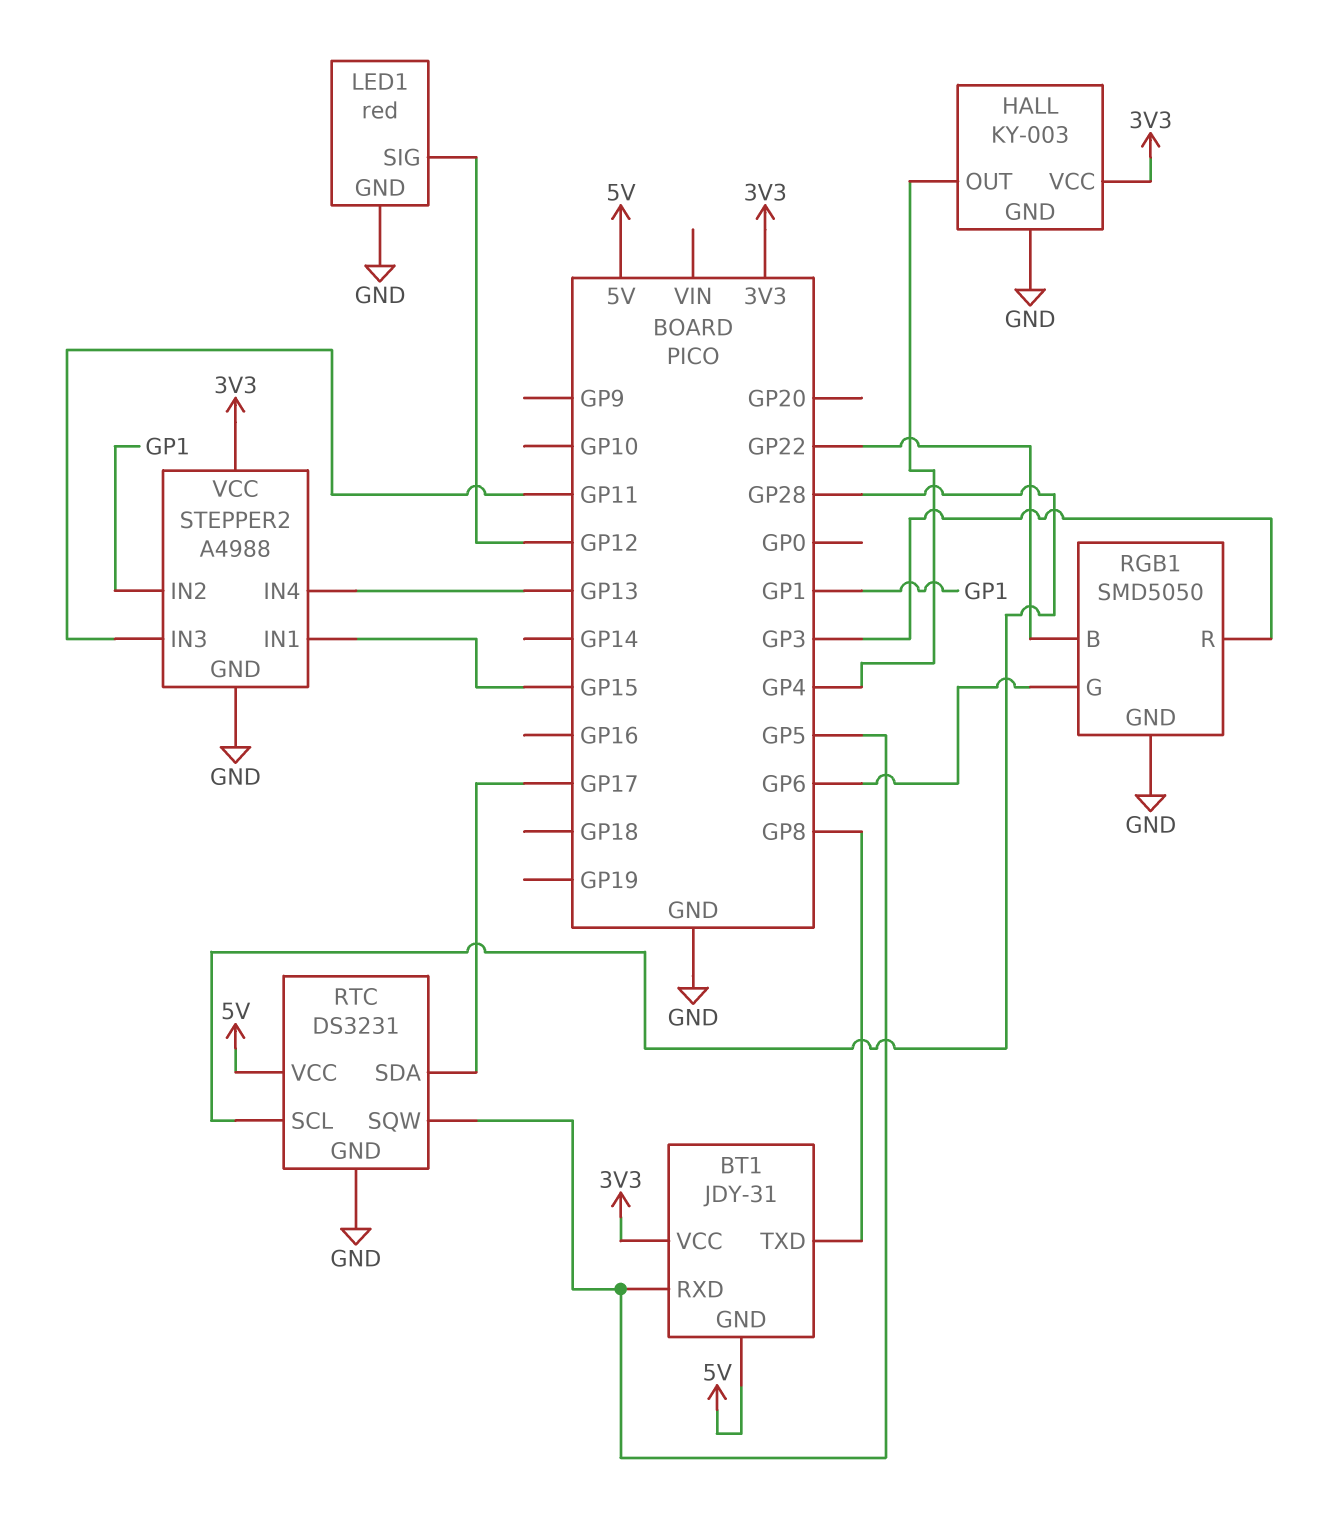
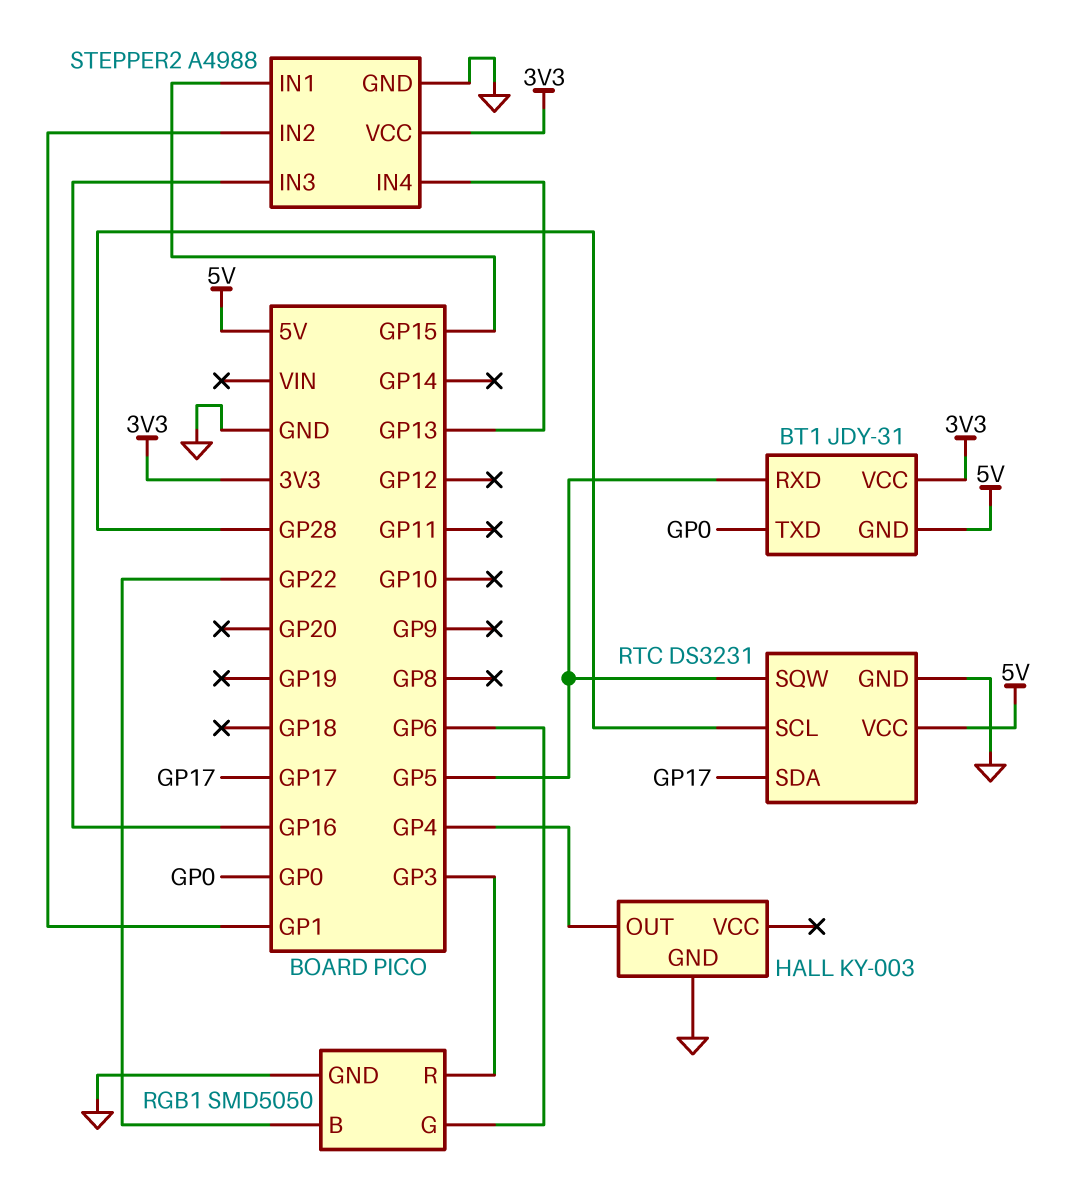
BT1 pin TXD: GP8 -> GP0
HALL pin VCC: 3V3 -> none
LED1: red -> none
LED1 pin GND: GND -> none
LED1 pin SIG: GP12 -> none
STEPPER2 pin IN3: GP11 -> GP16

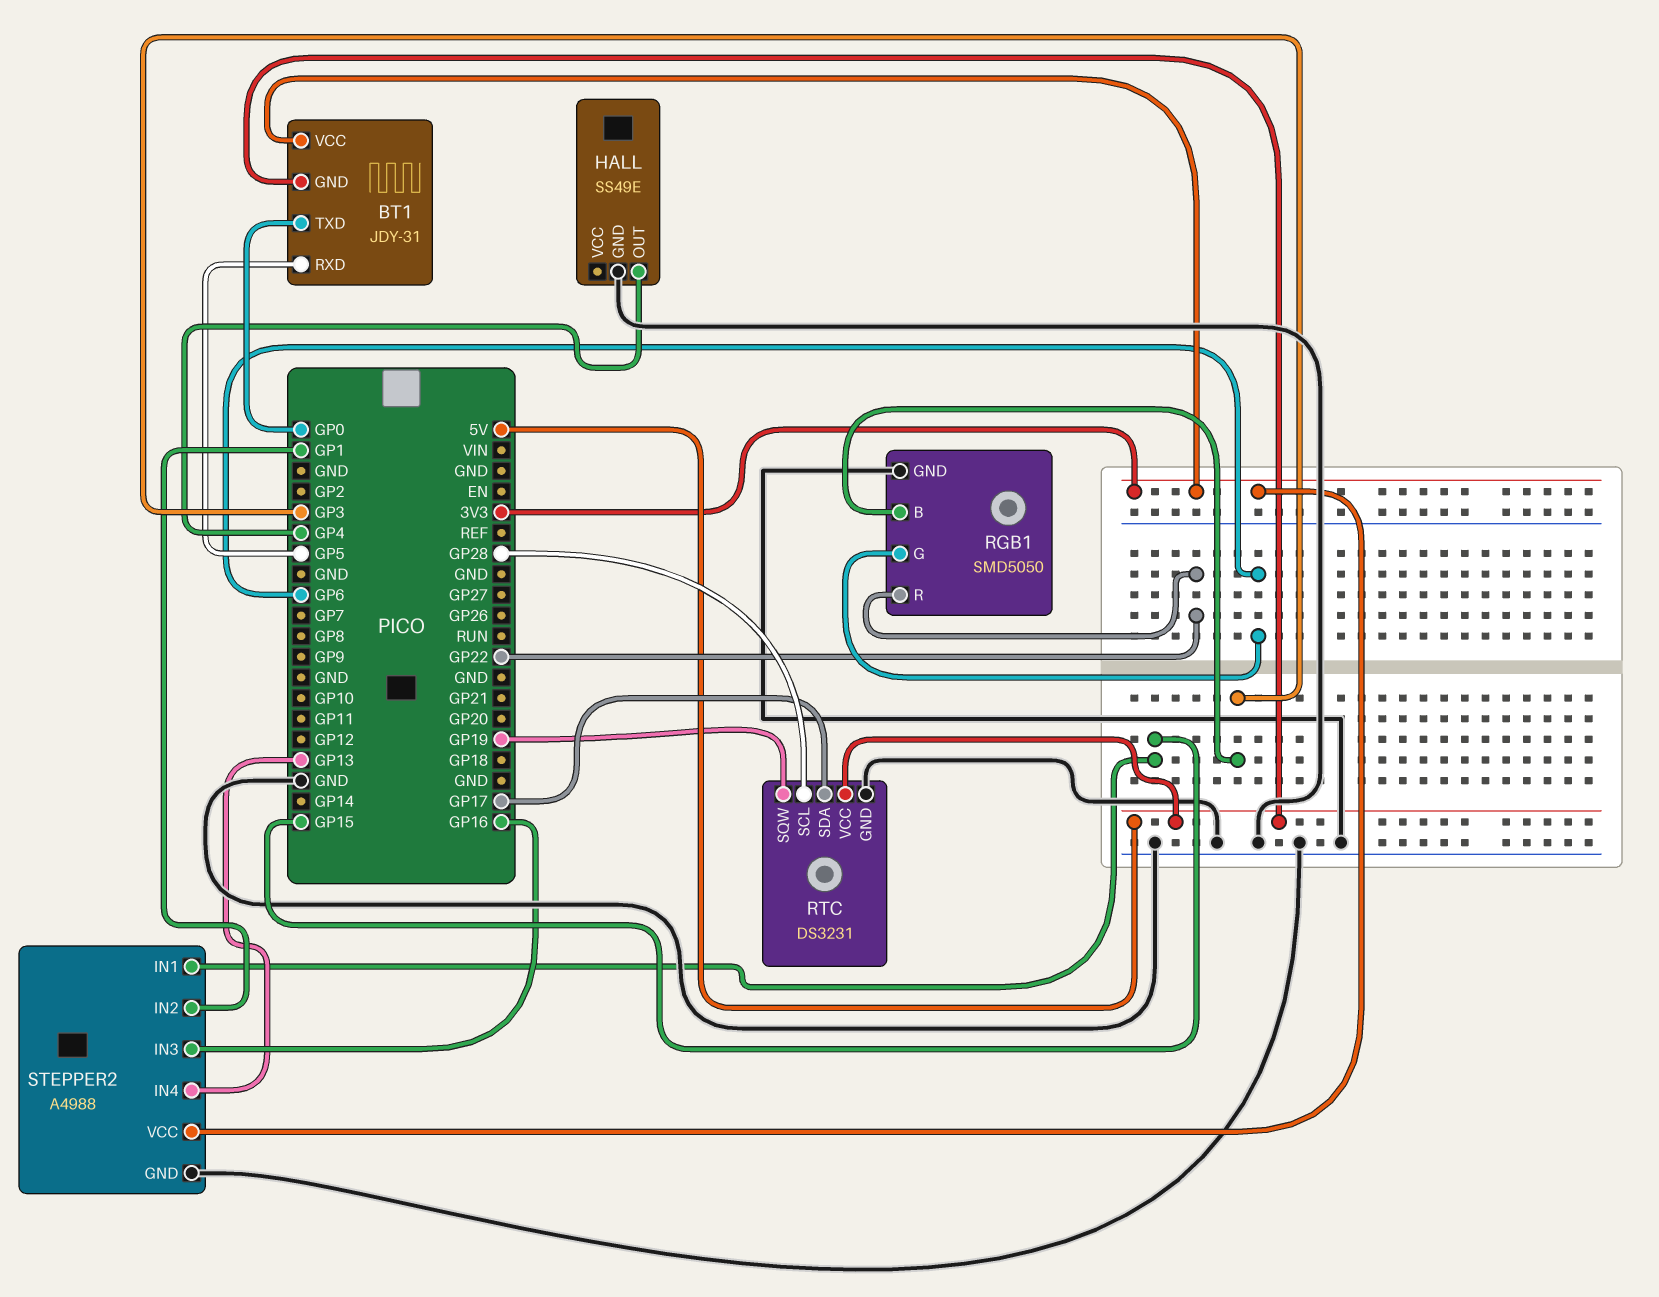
HALL: KY-003 -> SS49E
RGB1 pin B: GP22 -> GP3
RGB1 pin R: GP3 -> GP22
RTC pin SQW: GP5 -> GP19

